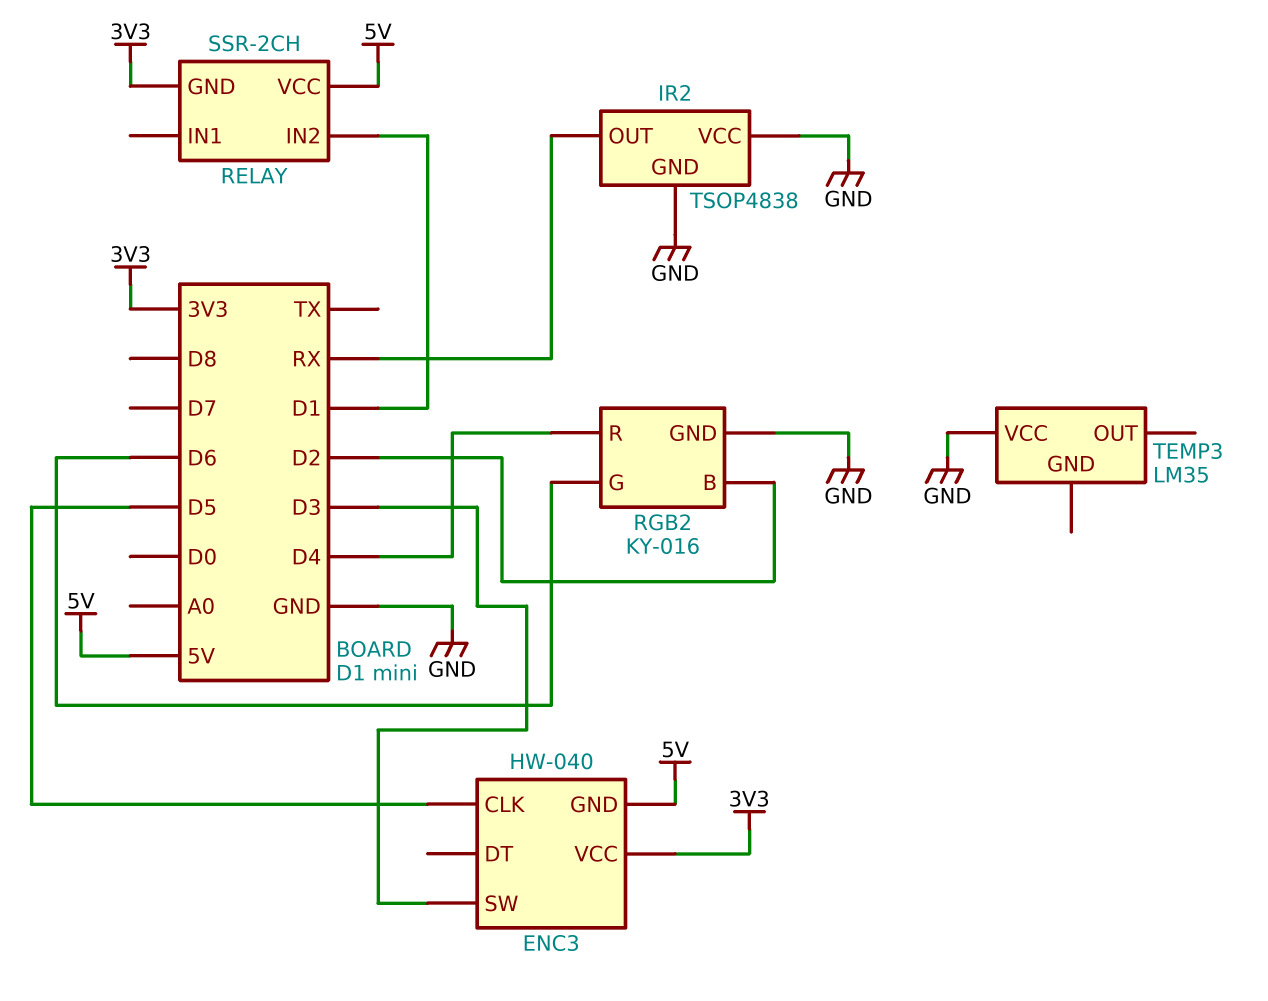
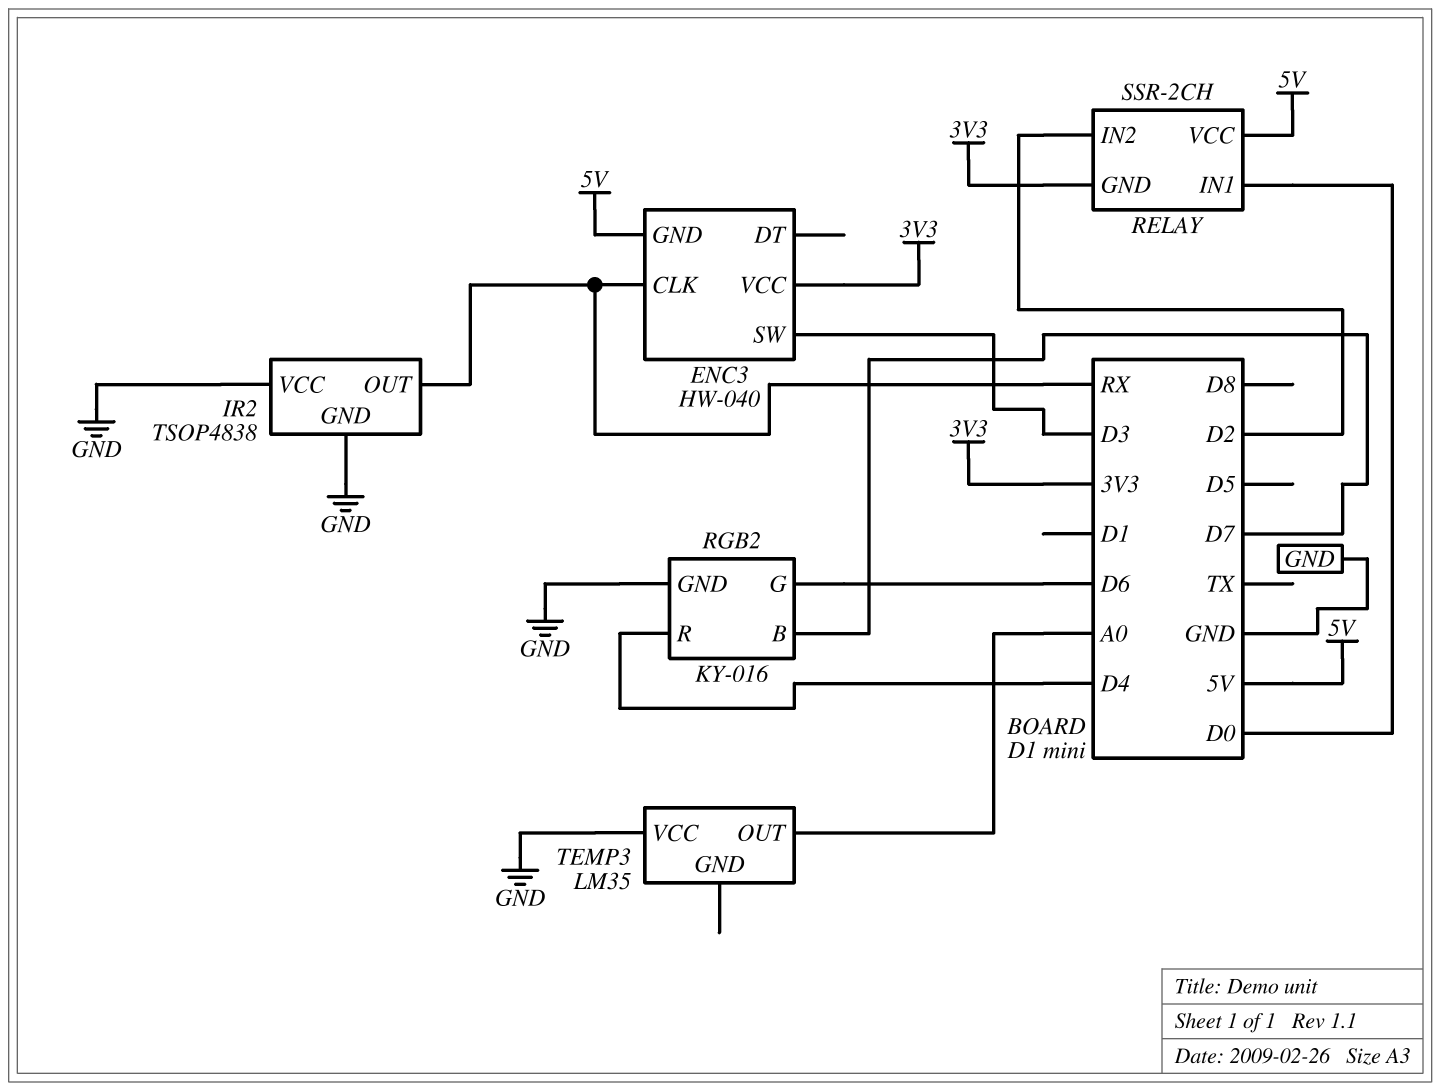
ENC3 pin CLK: D5 -> RX
RELAY pin IN1: none -> D0
RELAY pin IN2: D1 -> D2
RGB2 pin B: D2 -> D7
TEMP3 pin OUT: none -> A0

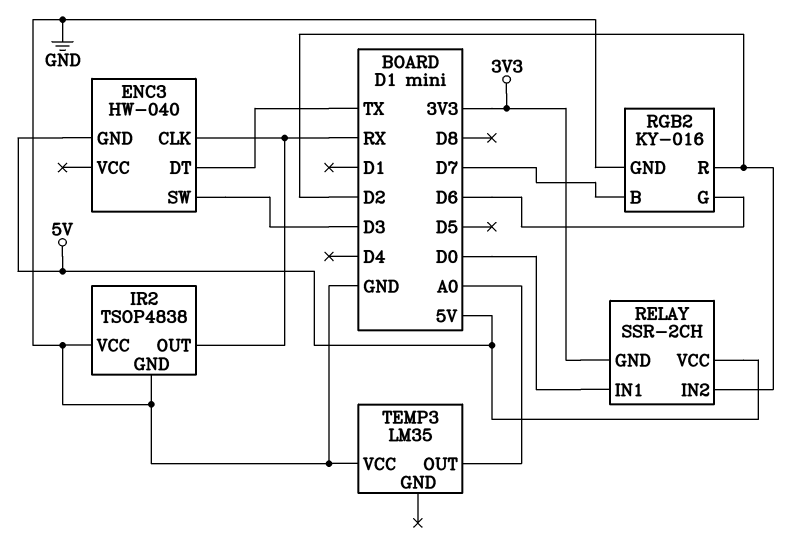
ENC3 pin DT: none -> TX
ENC3 pin VCC: 3V3 -> none
RGB2 pin R: D4 -> D2

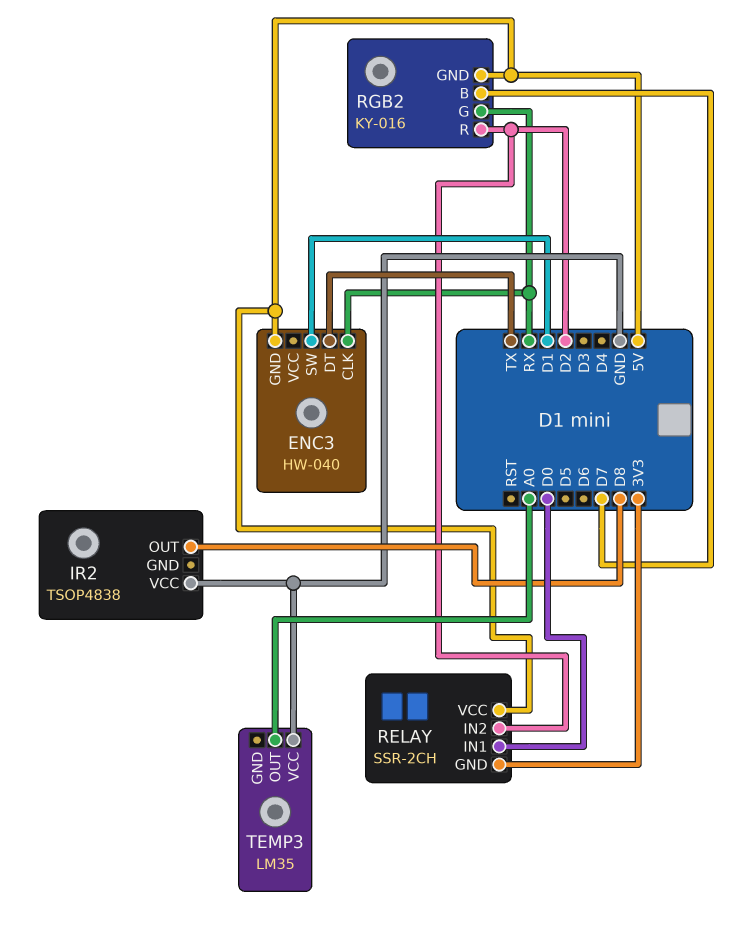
ENC3 pin SW: D3 -> D1
IR2 pin GND: GND -> none
IR2 pin OUT: RX -> D8
RGB2 pin G: D6 -> RX
RGB2 pin GND: GND -> 5V

